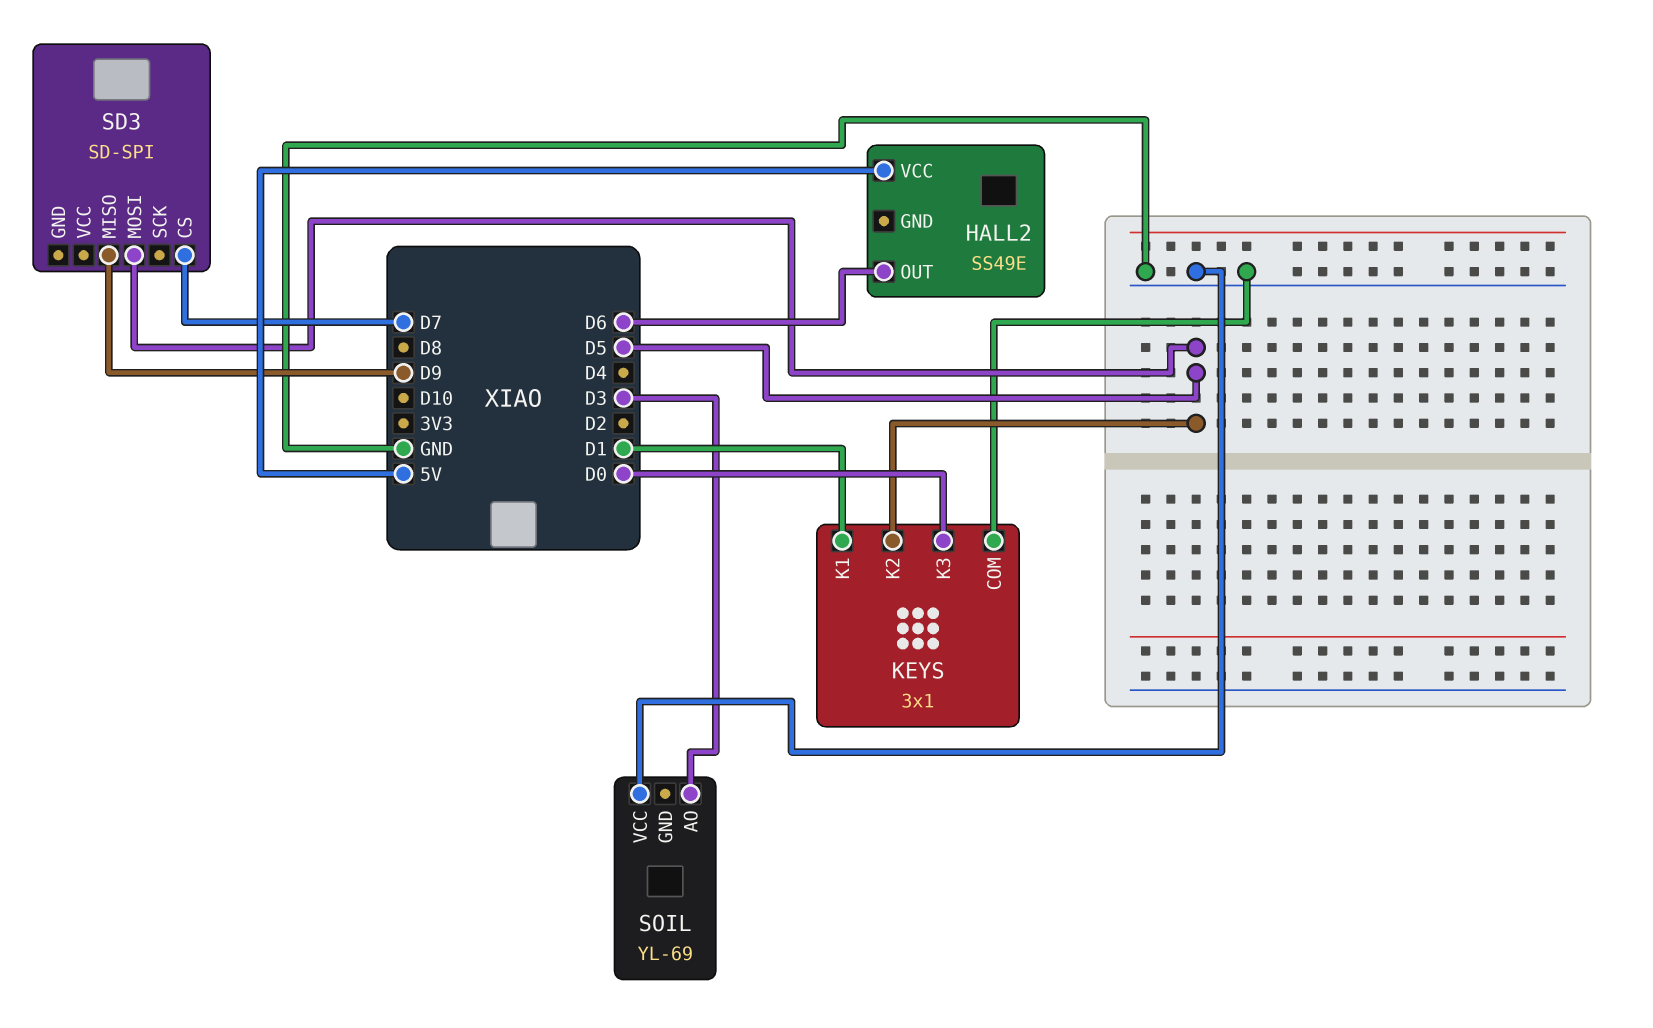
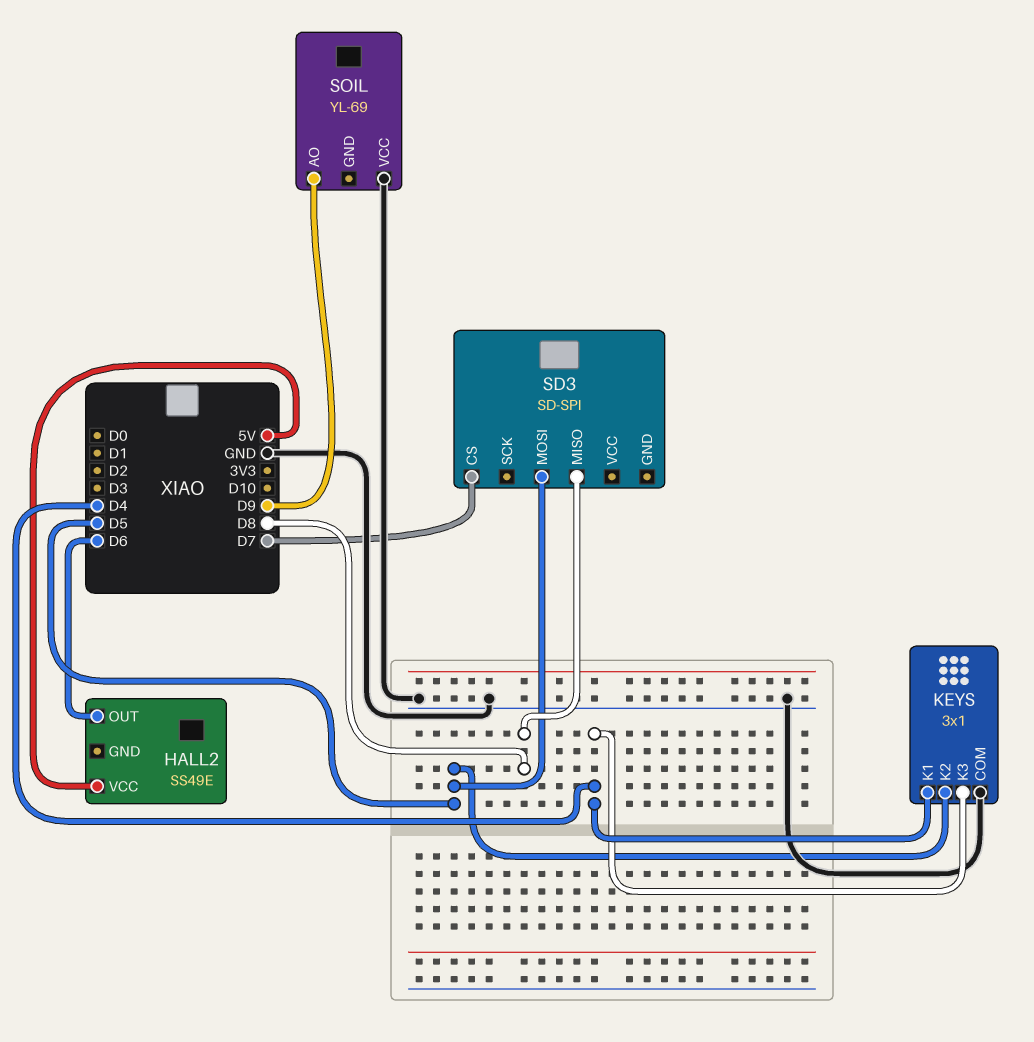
KEYS pin K1: D1 -> D4
KEYS pin K3: D0 -> D4
SD3 pin MISO: D9 -> D8
SOIL pin AO: D3 -> D9

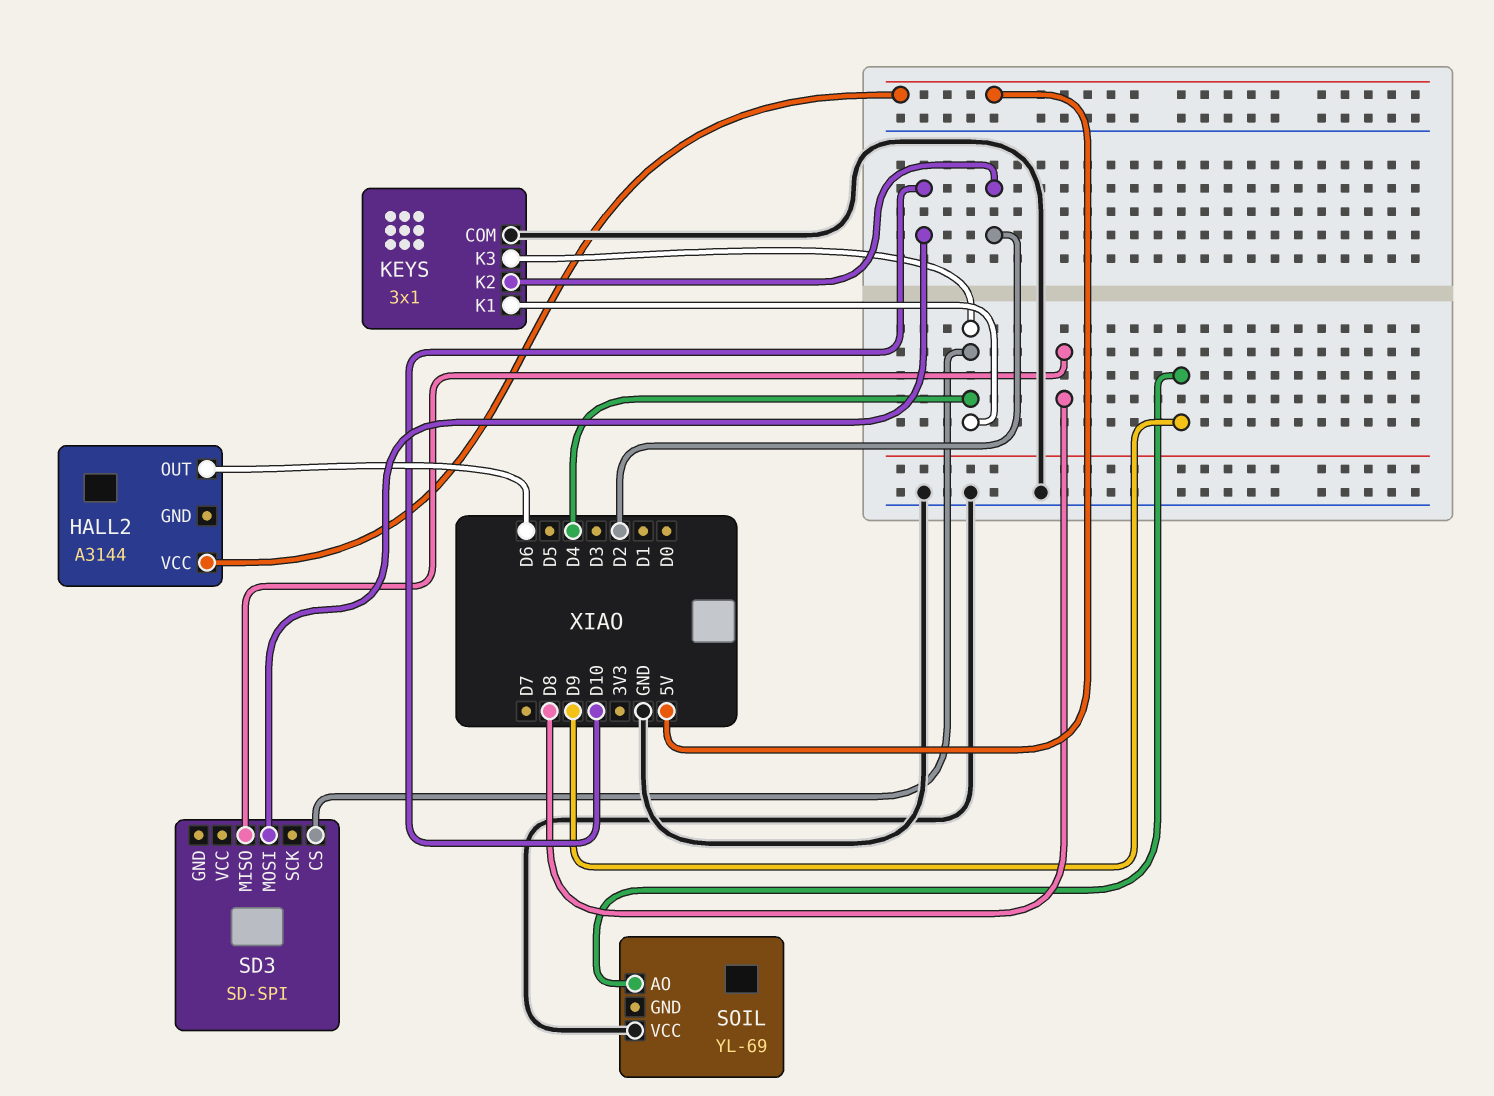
HALL2: SS49E -> A3144
KEYS pin K2: D5 -> D2
SD3 pin CS: D7 -> D4
SD3 pin MOSI: D5 -> D10

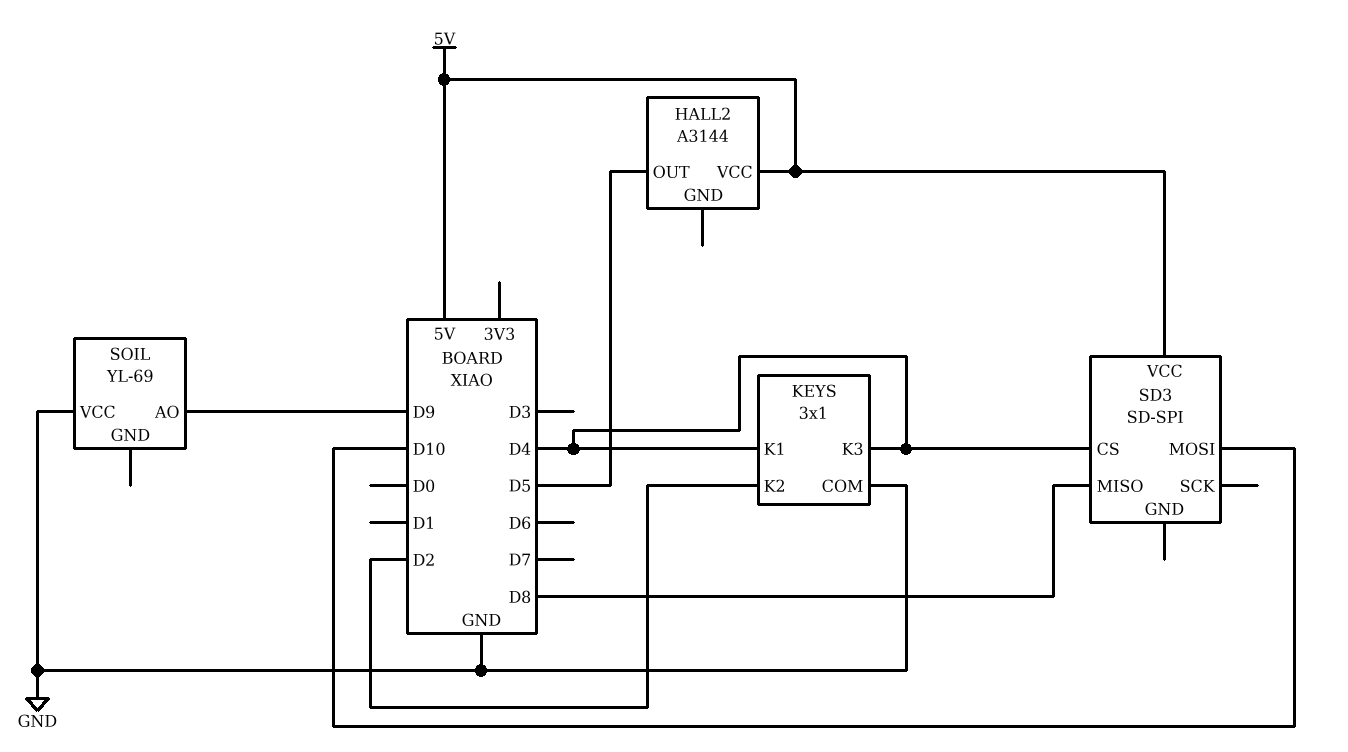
HALL2 pin OUT: D6 -> D5
SD3 pin VCC: none -> 5V

